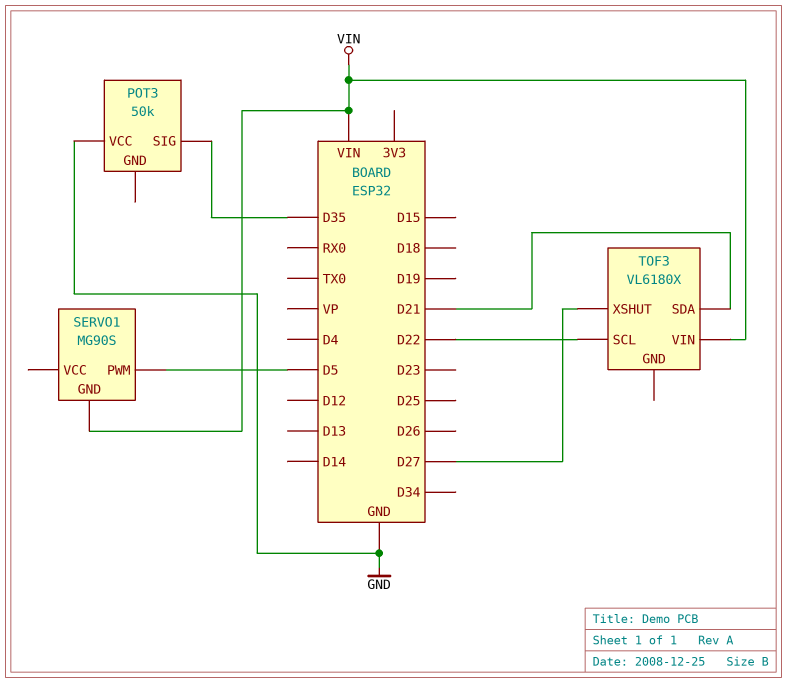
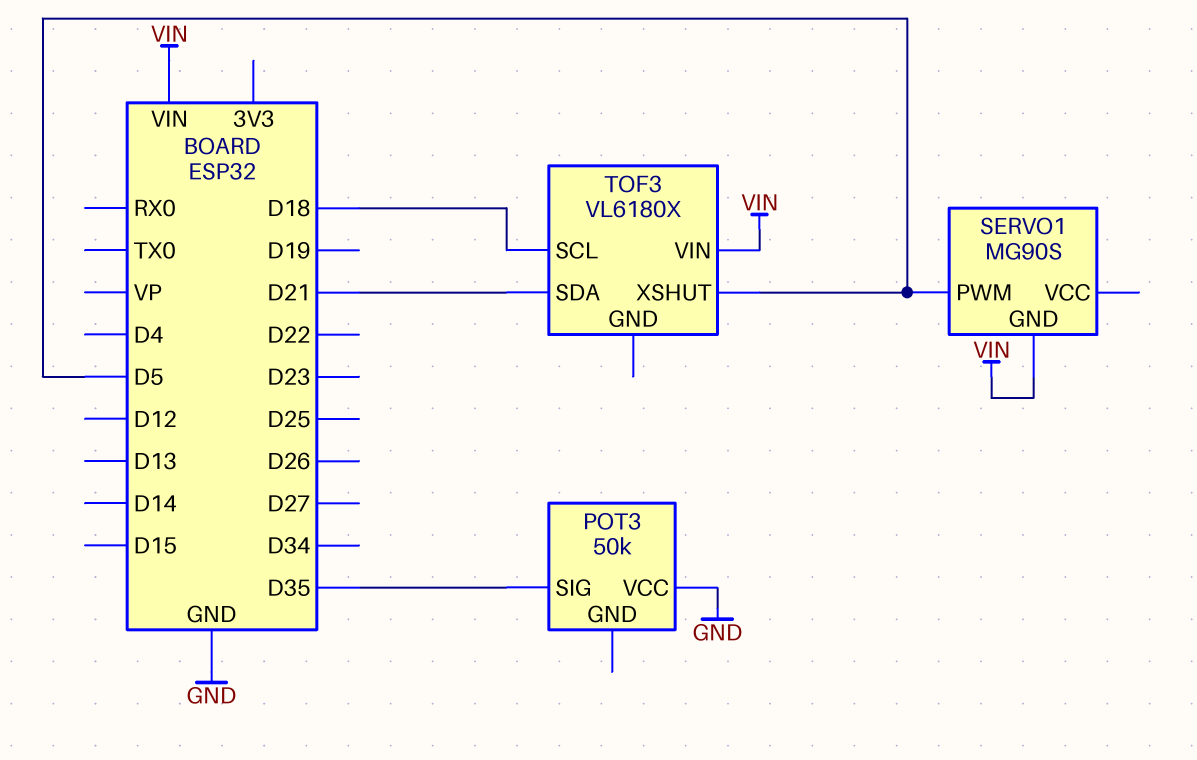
TOF3 pin SCL: D22 -> D18
TOF3 pin XSHUT: D27 -> D5

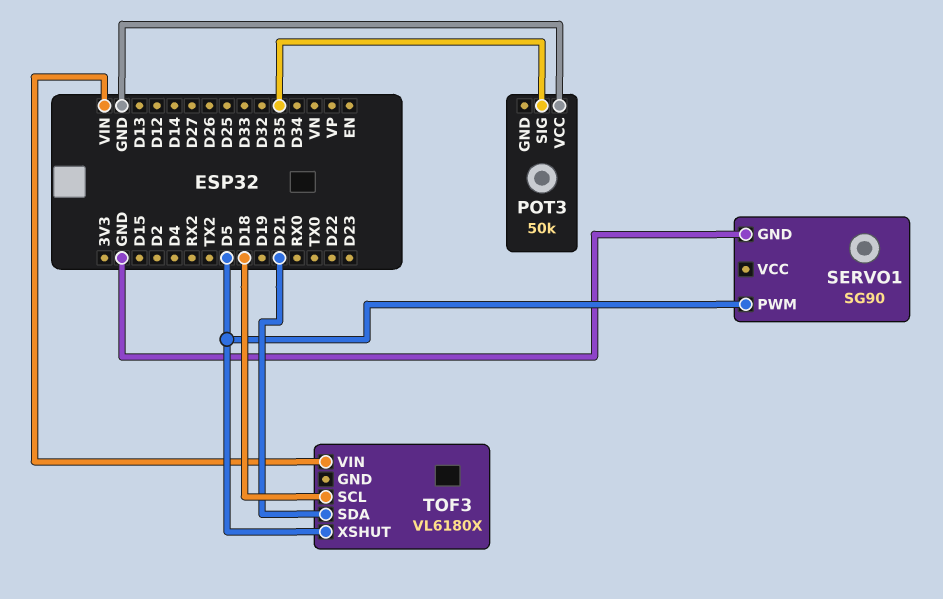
SERVO1: MG90S -> SG90
SERVO1 pin GND: VIN -> GND

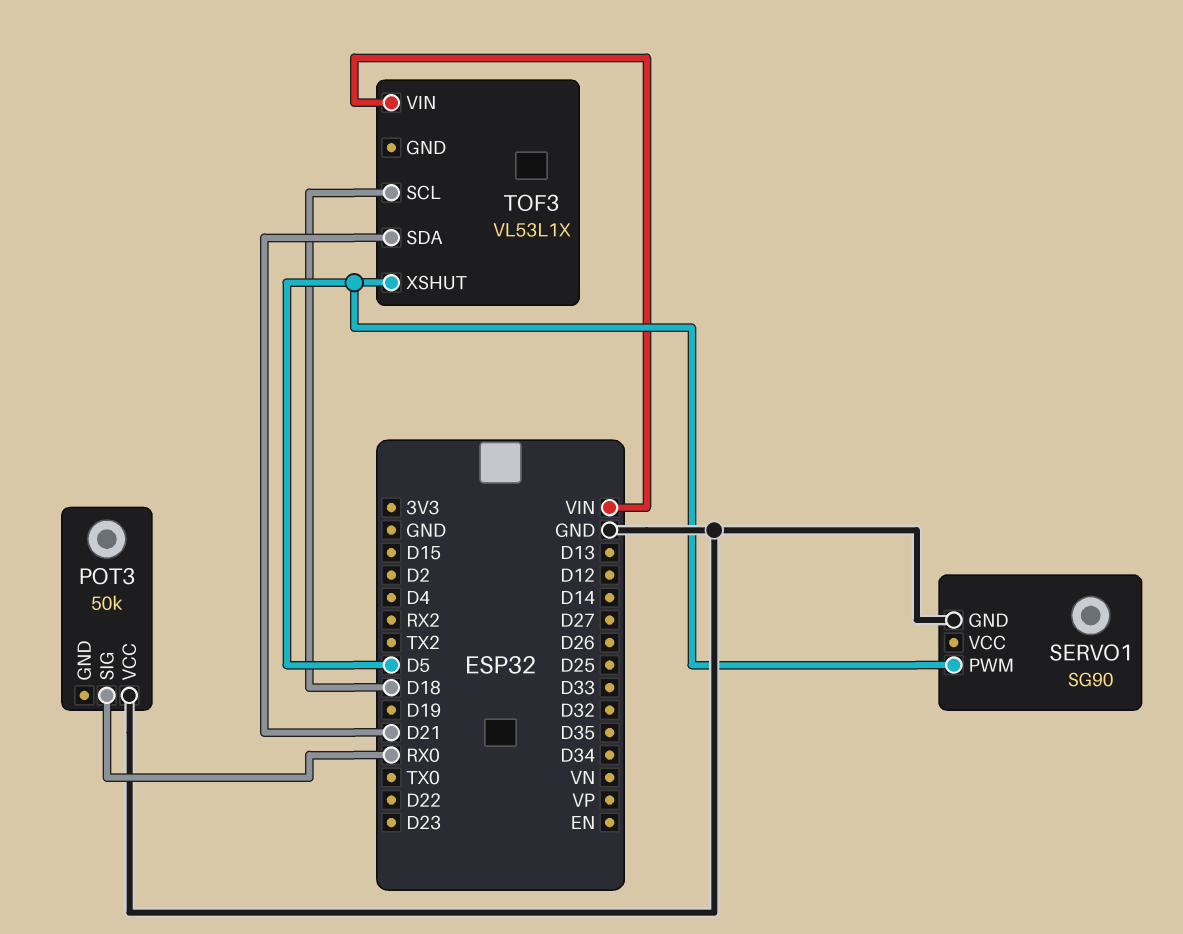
POT3 pin SIG: D35 -> RX0
TOF3: VL6180X -> VL53L1X

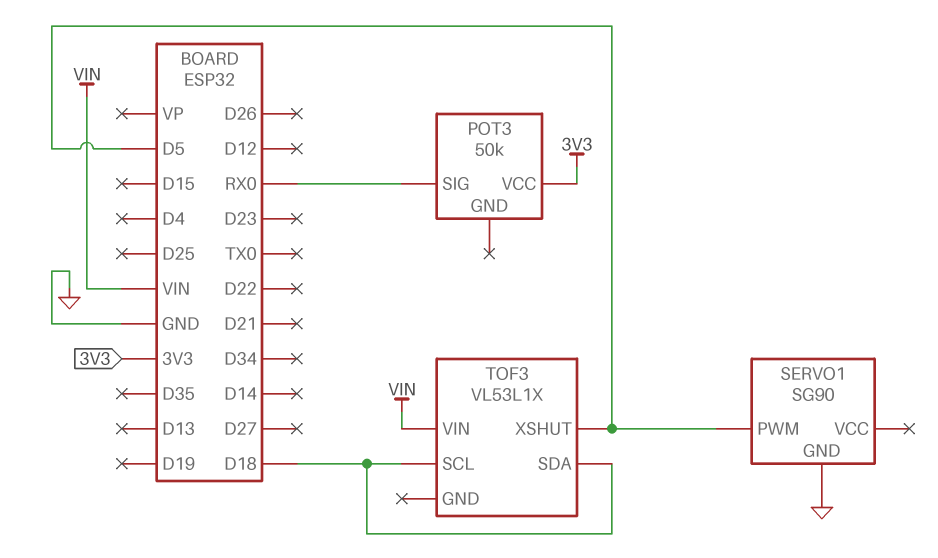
POT3 pin VCC: GND -> 3V3
TOF3 pin SDA: D21 -> D18

